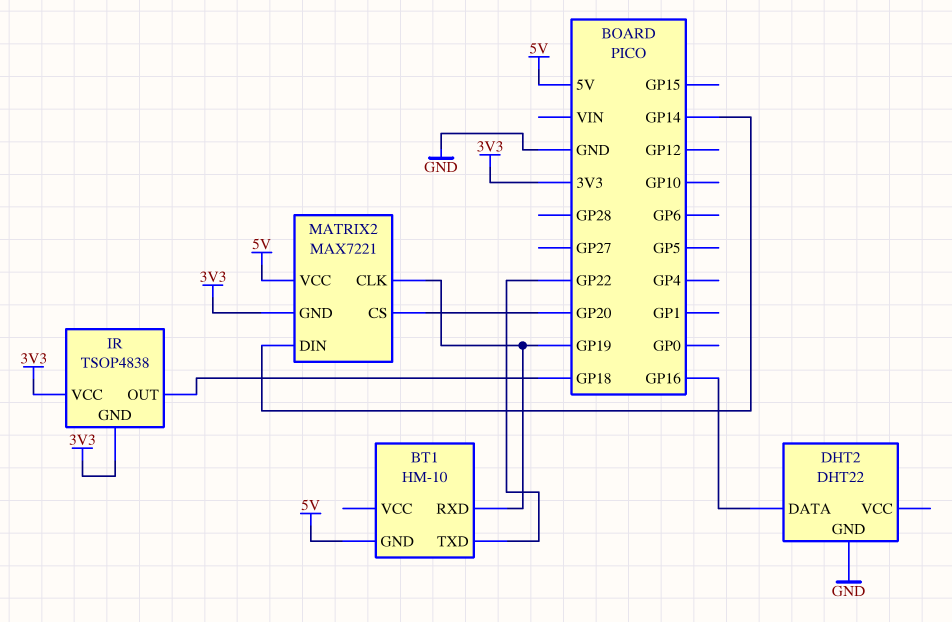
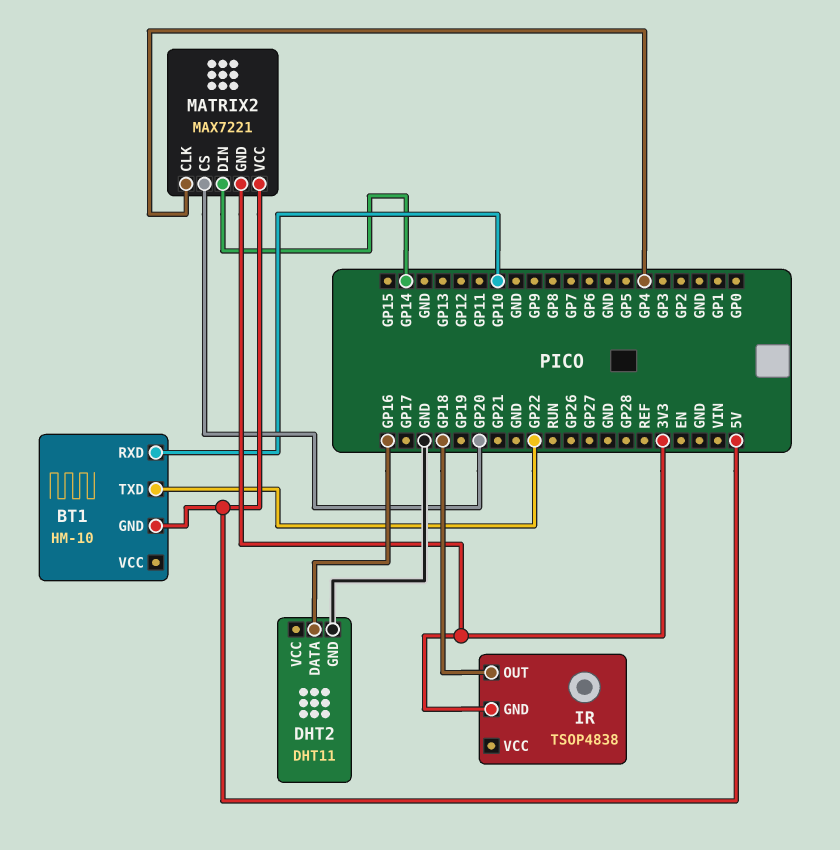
BT1 pin RXD: GP19 -> GP10
DHT2: DHT22 -> DHT11
IR pin VCC: 3V3 -> none
MATRIX2 pin CLK: GP19 -> GP4

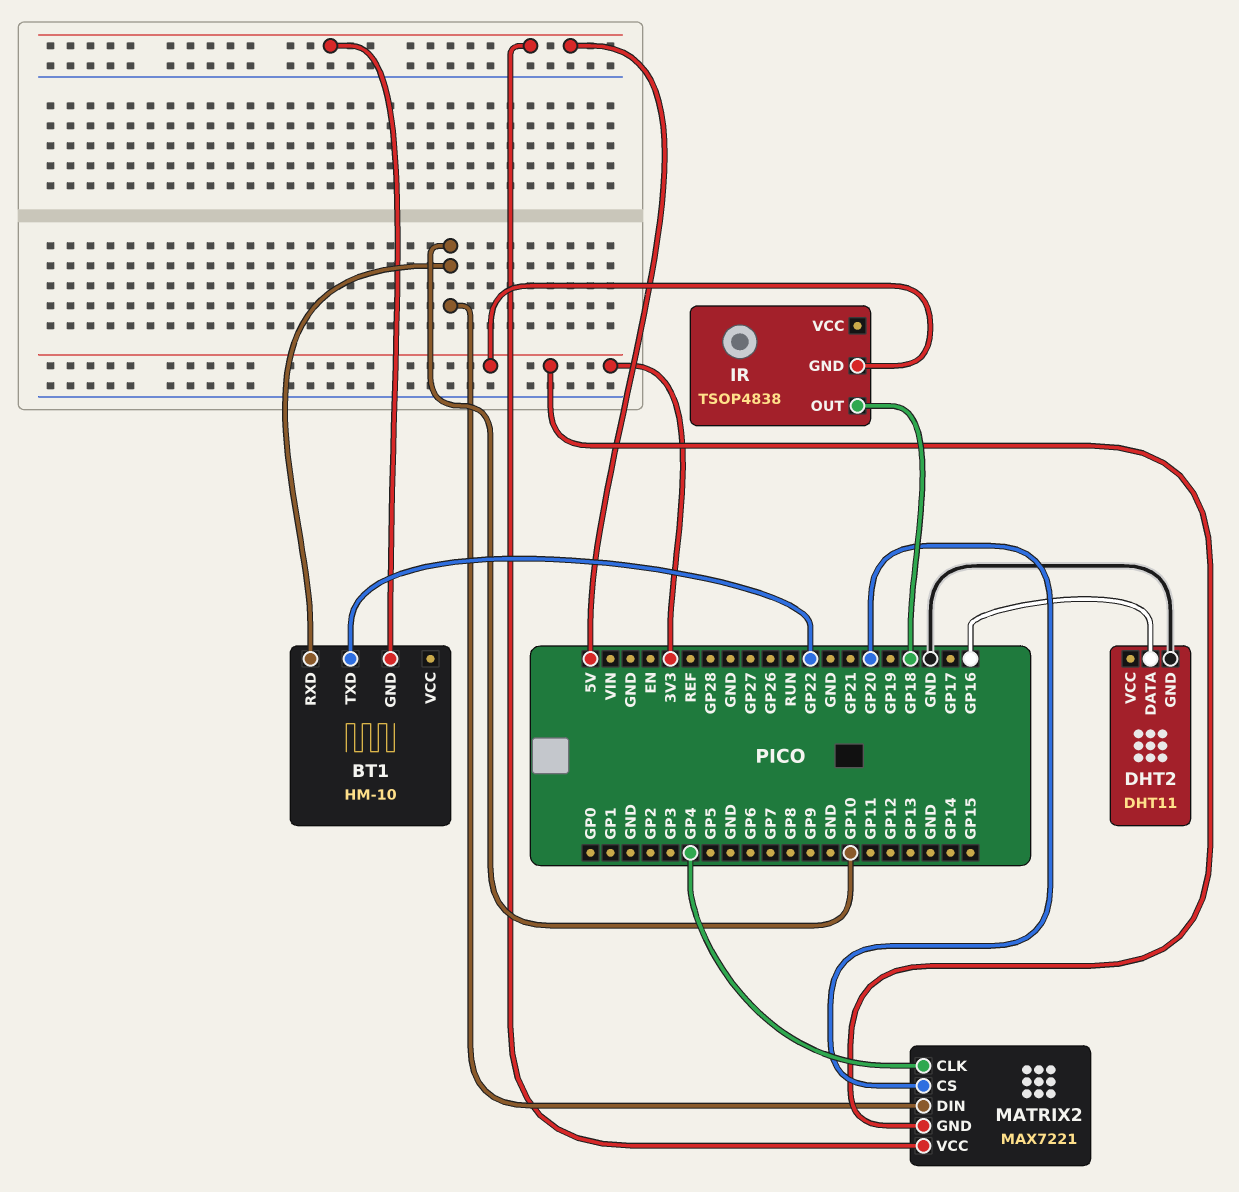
MATRIX2 pin DIN: GP14 -> GP10

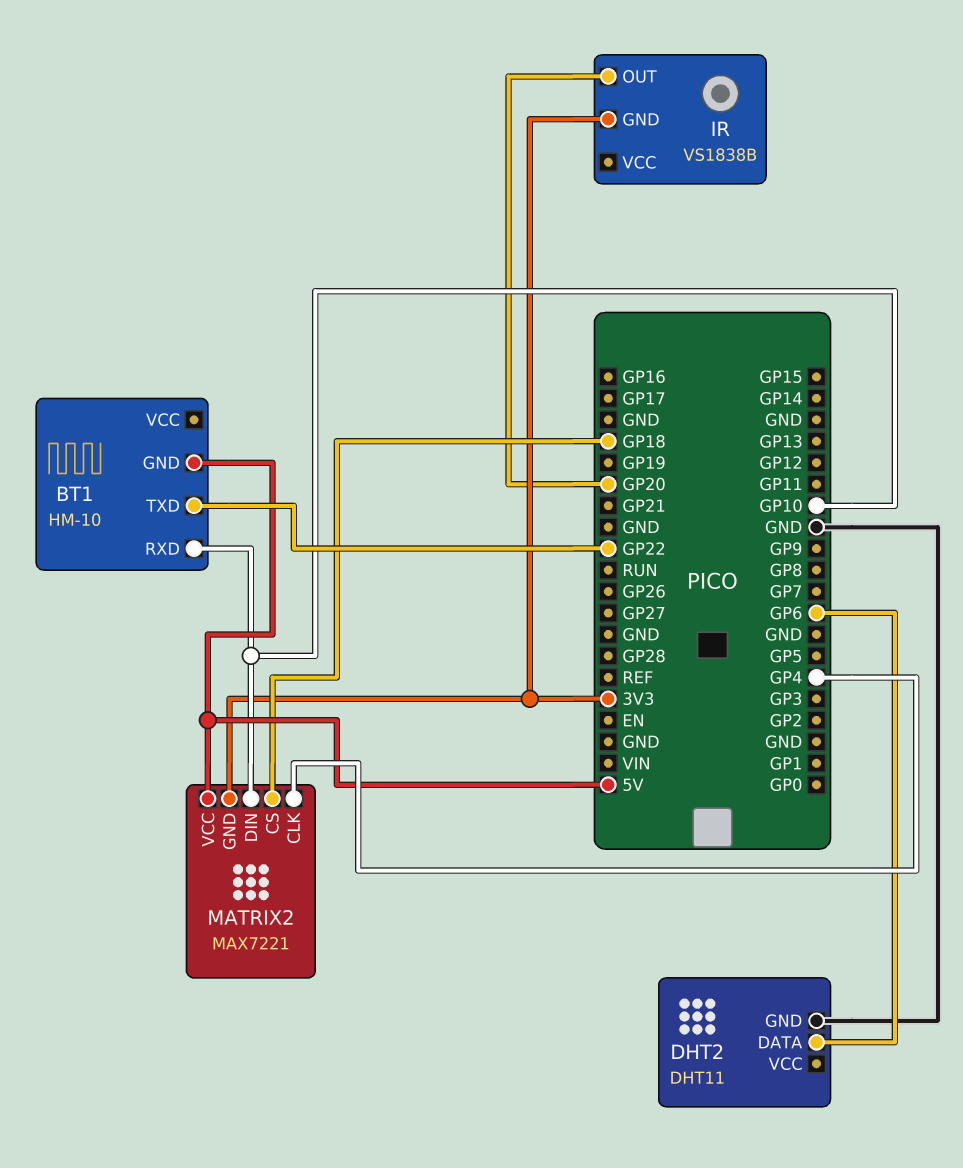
DHT2 pin DATA: GP16 -> GP6
IR: TSOP4838 -> VS1838B
IR pin OUT: GP18 -> GP20
MATRIX2 pin CS: GP20 -> GP18

